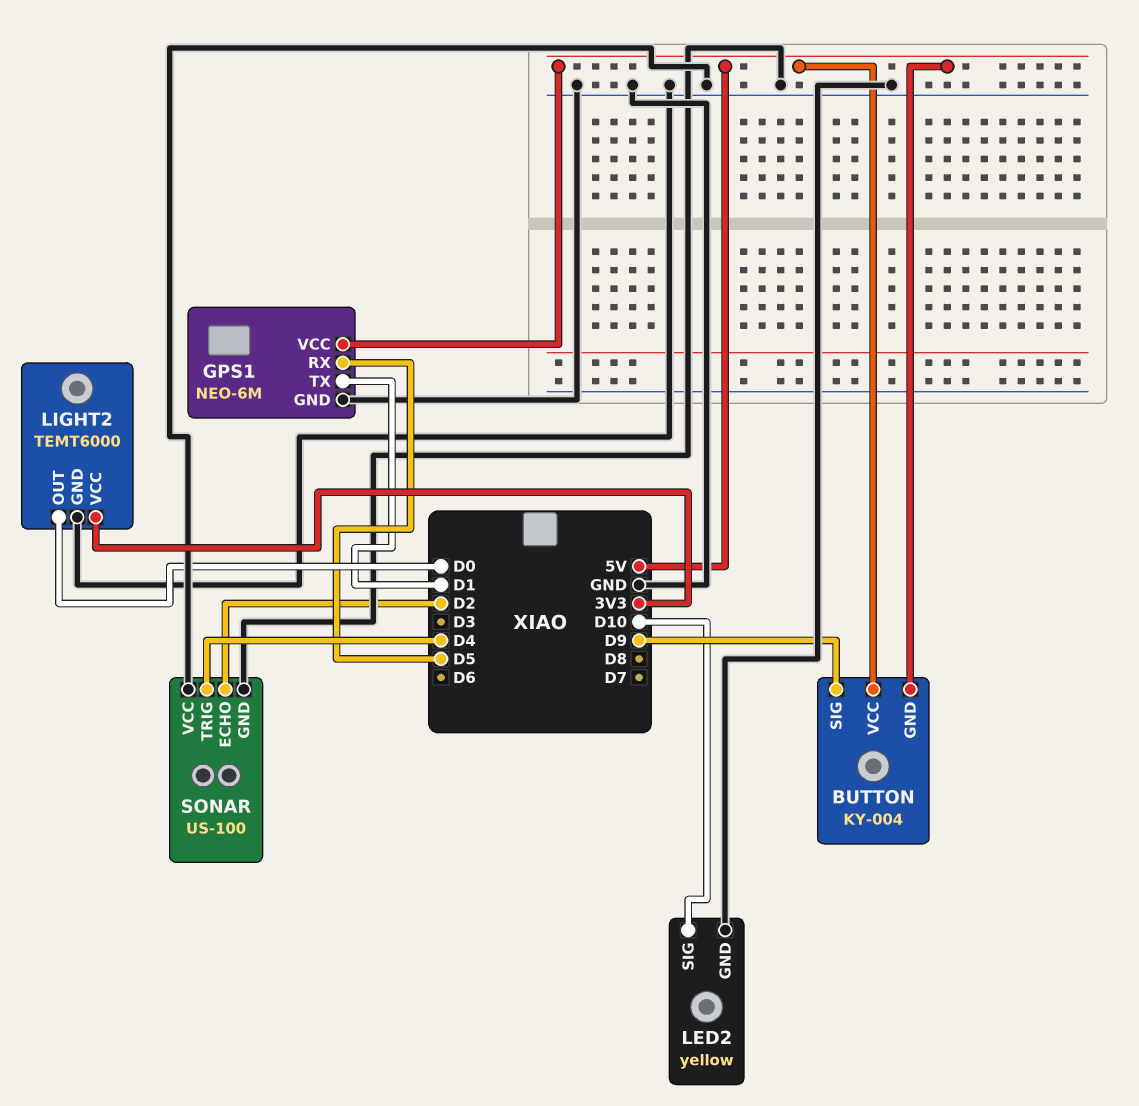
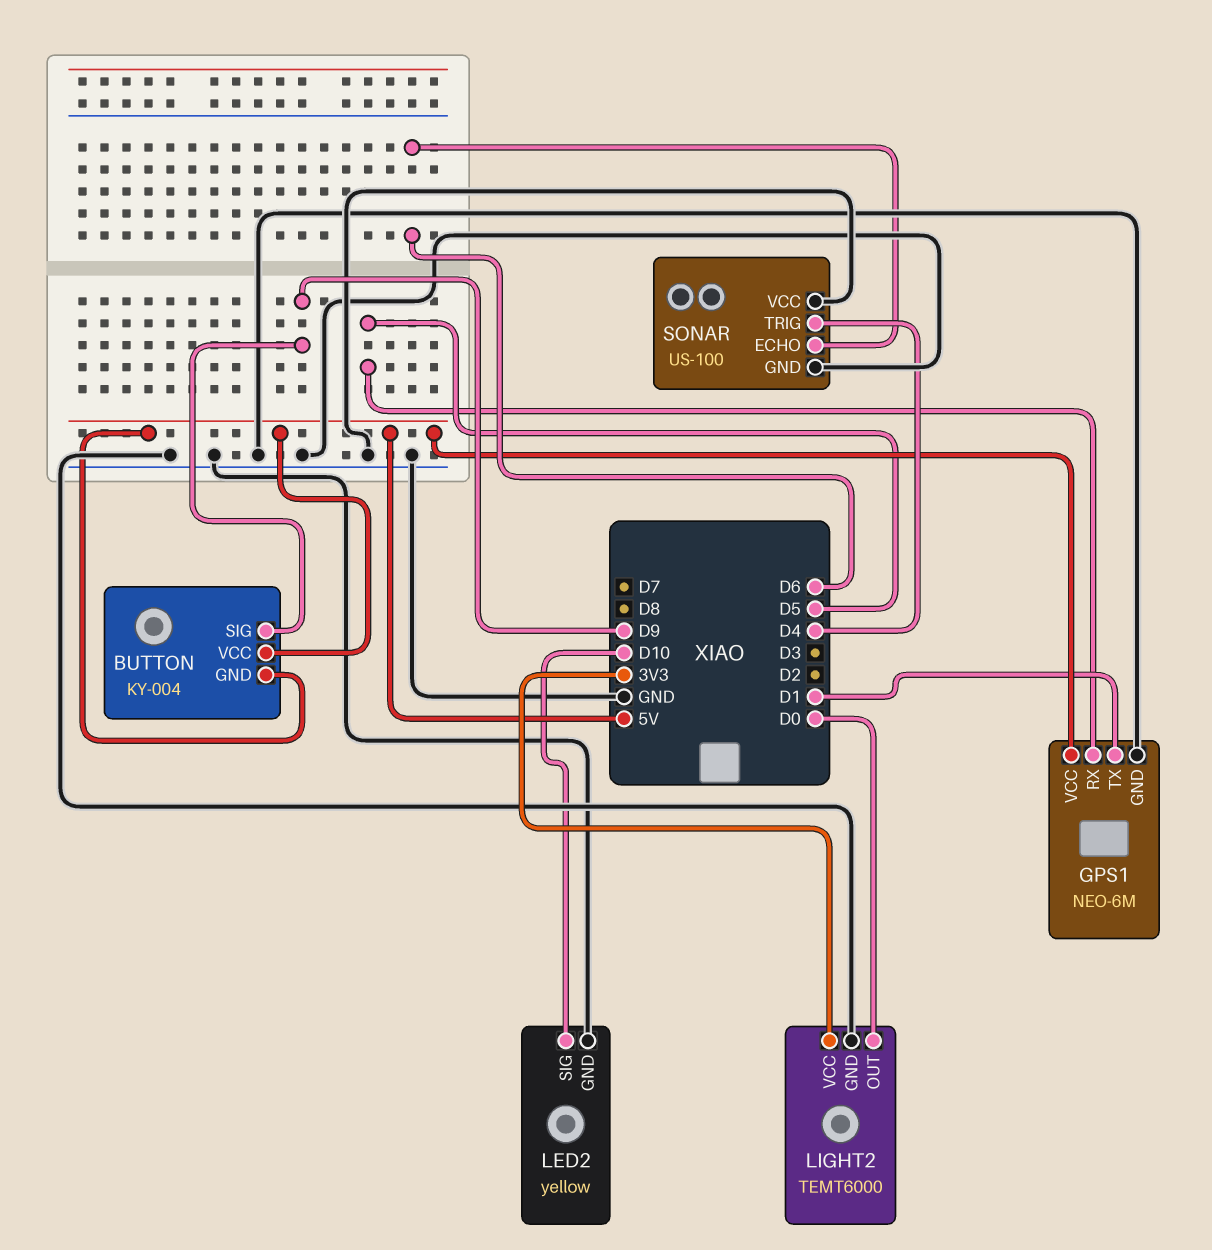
SONAR pin ECHO: D2 -> D6

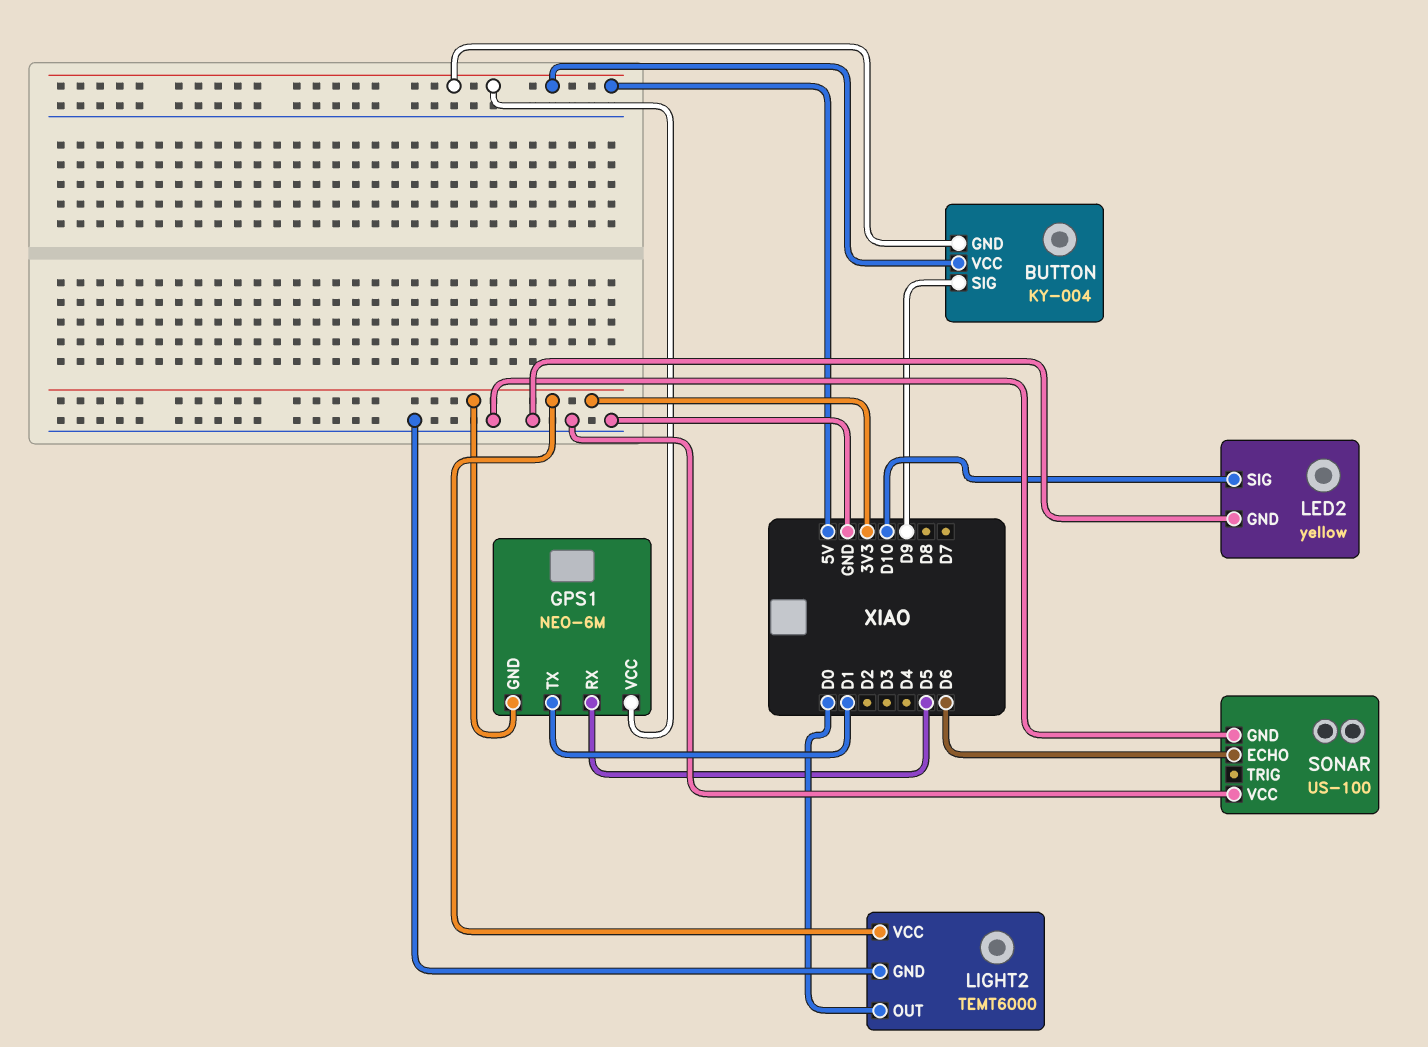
GPS1 pin GND: GND -> 3V3
SONAR pin TRIG: D4 -> none

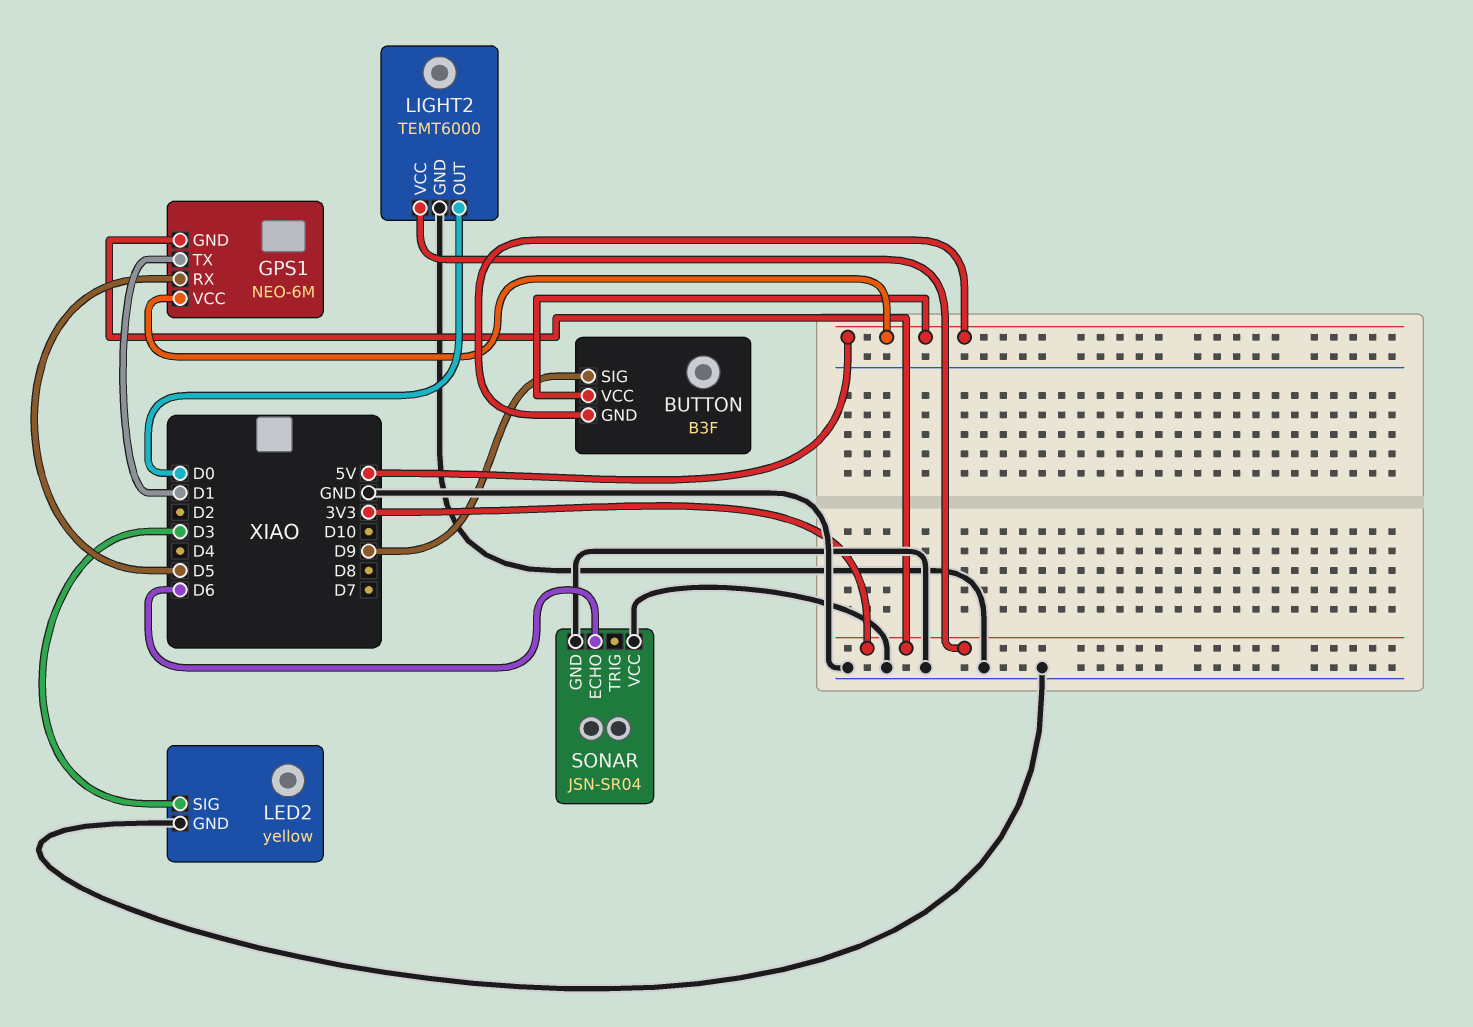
BUTTON: KY-004 -> B3F
LED2 pin SIG: D10 -> D3
SONAR: US-100 -> JSN-SR04

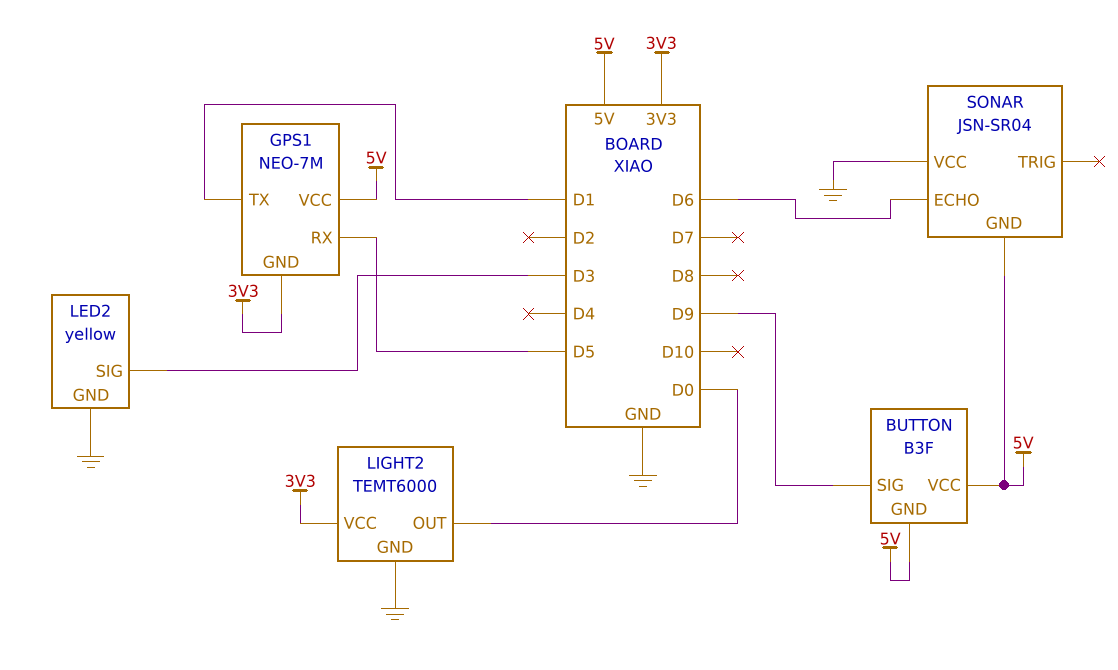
GPS1: NEO-6M -> NEO-7M
SONAR pin GND: GND -> 5V

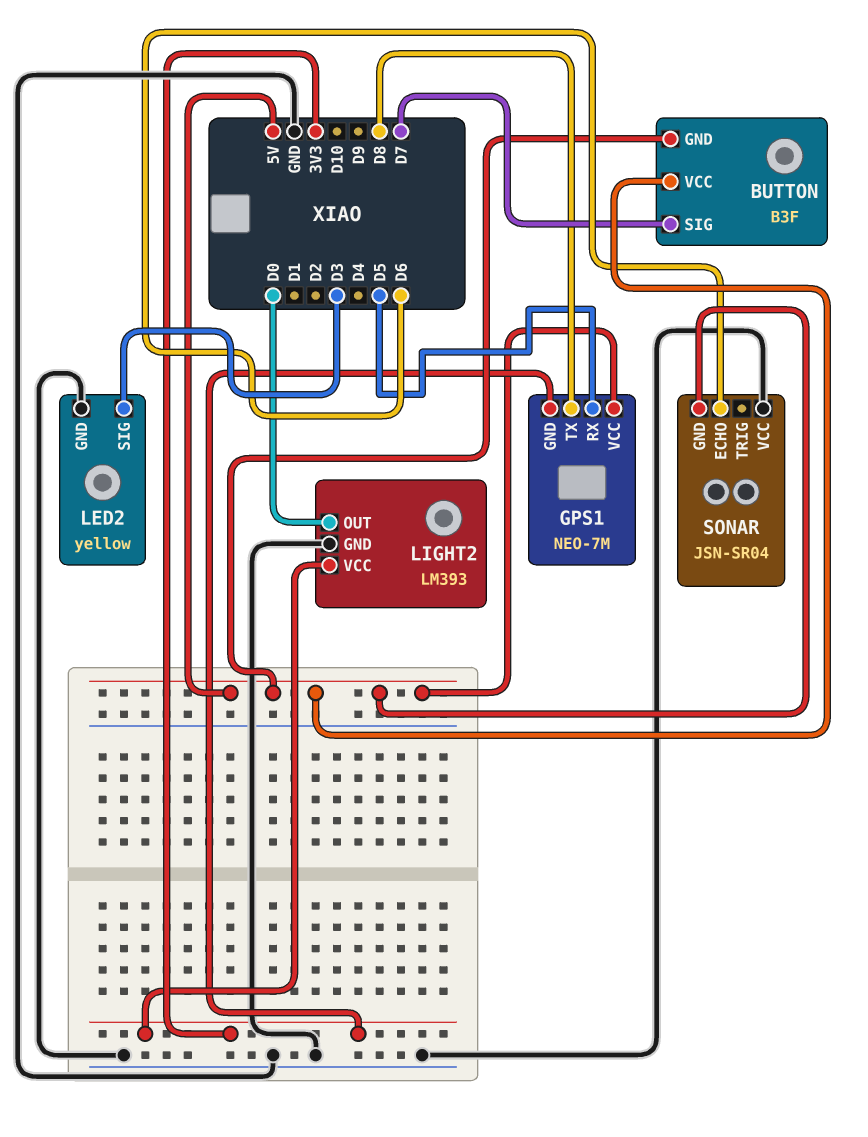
BUTTON pin SIG: D9 -> D7
GPS1 pin TX: D1 -> D8
LIGHT2: TEMT6000 -> LM393

